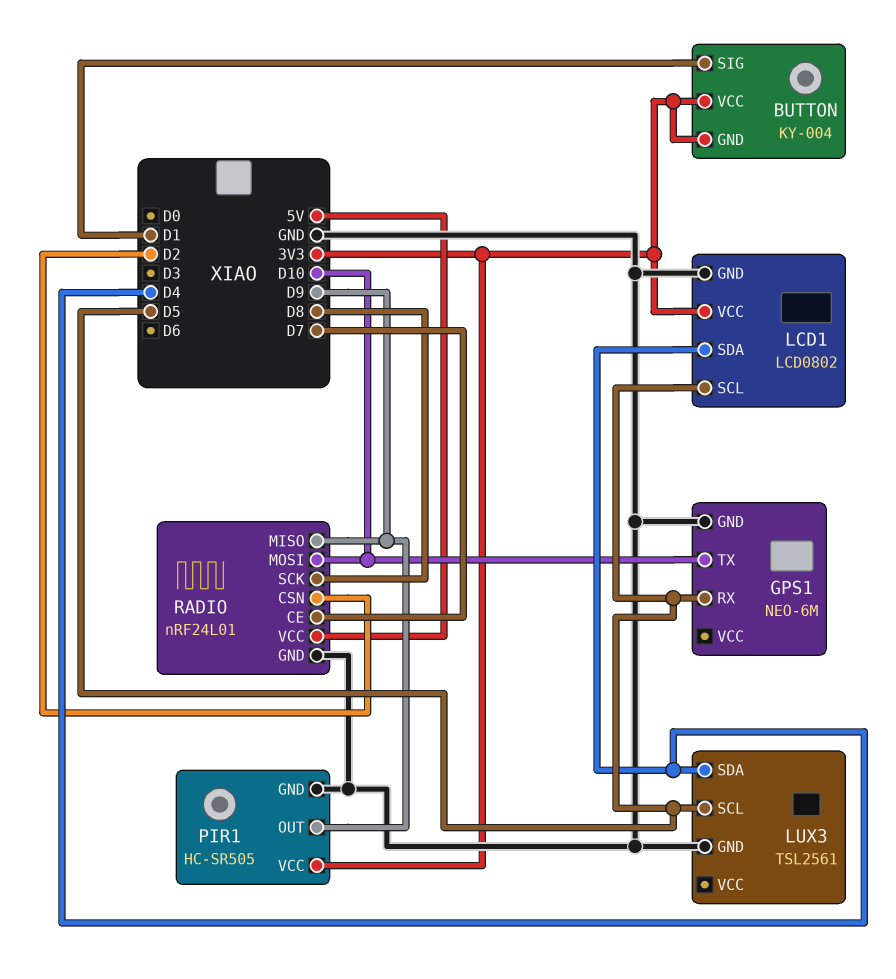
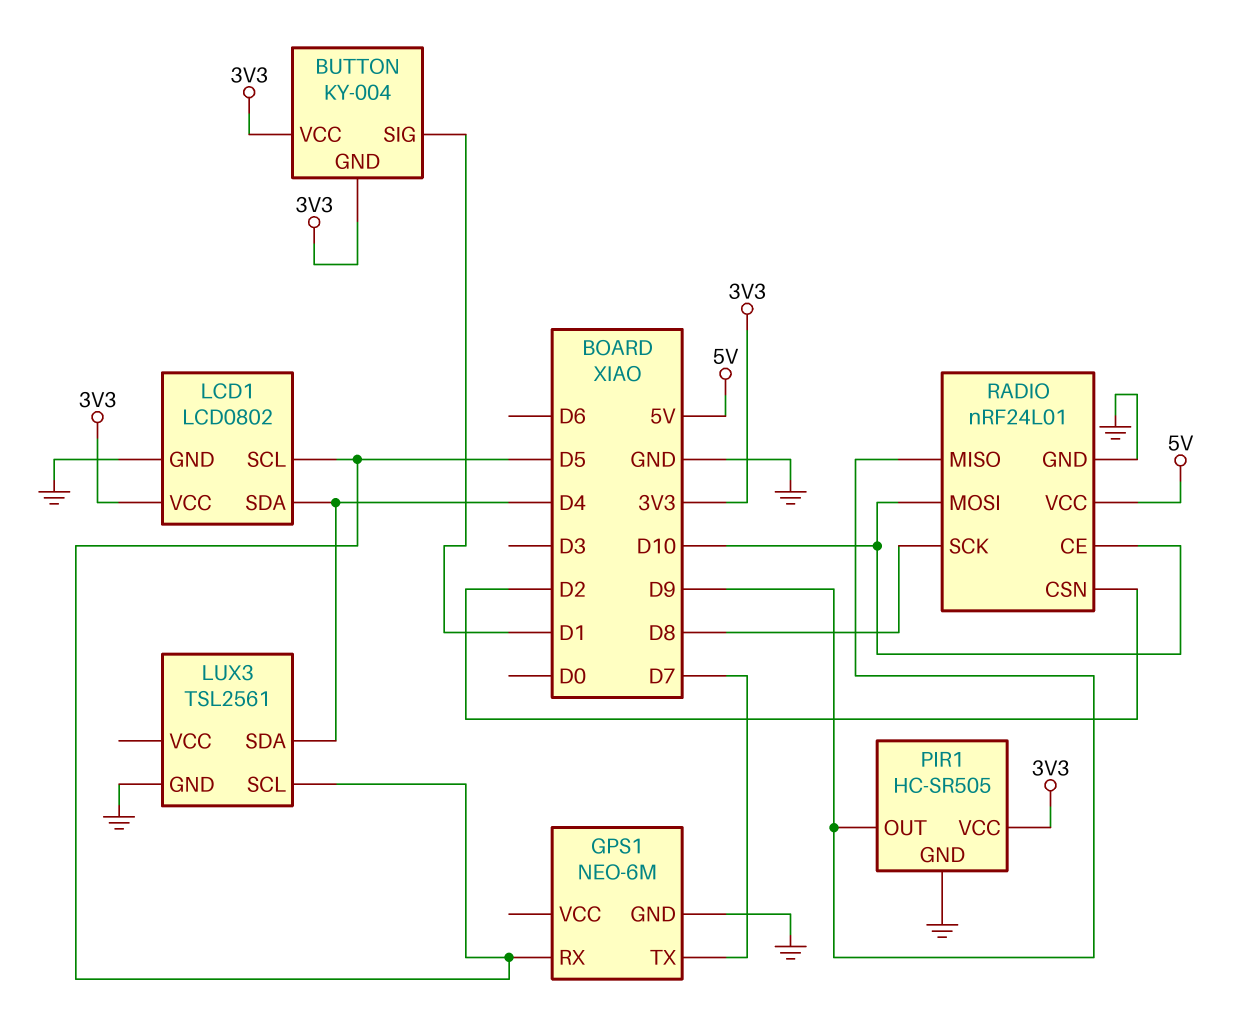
GPS1 pin TX: D10 -> D7
RADIO pin CE: D7 -> D10

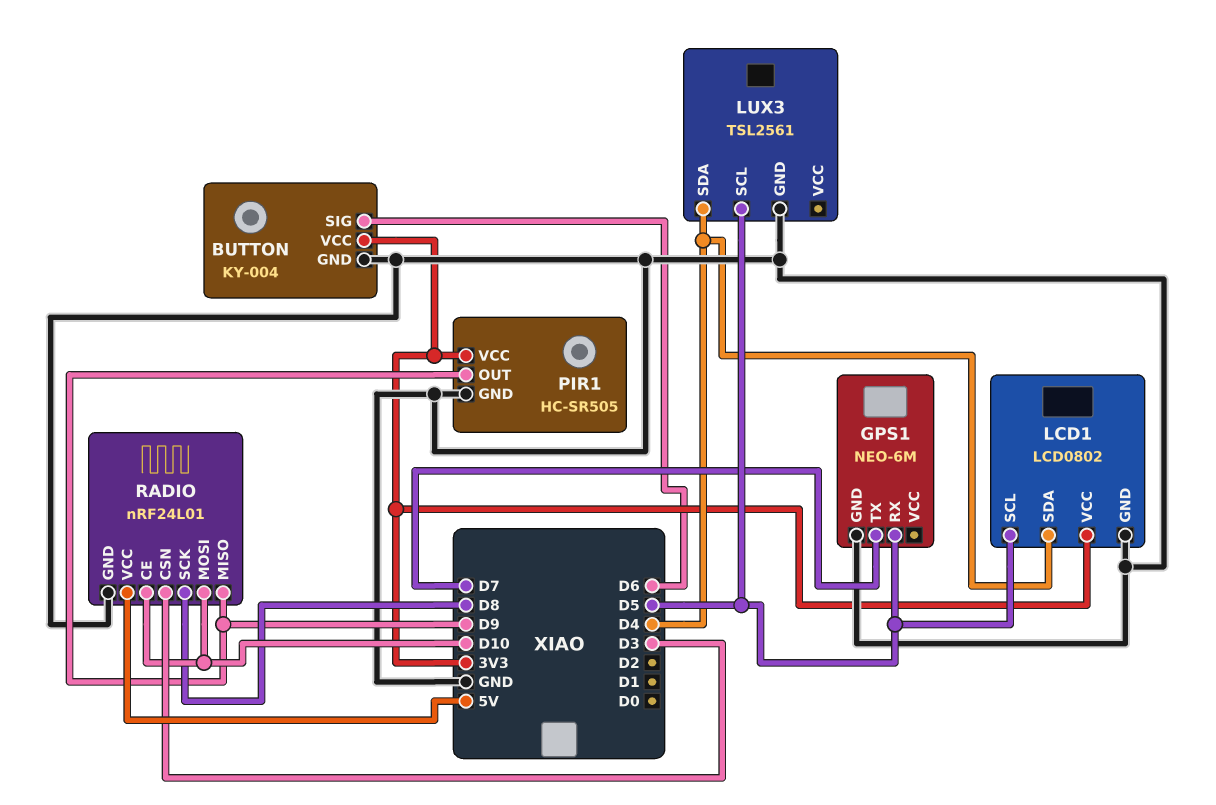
BUTTON pin GND: 3V3 -> GND
BUTTON pin SIG: D1 -> D6
RADIO pin CSN: D2 -> D3

